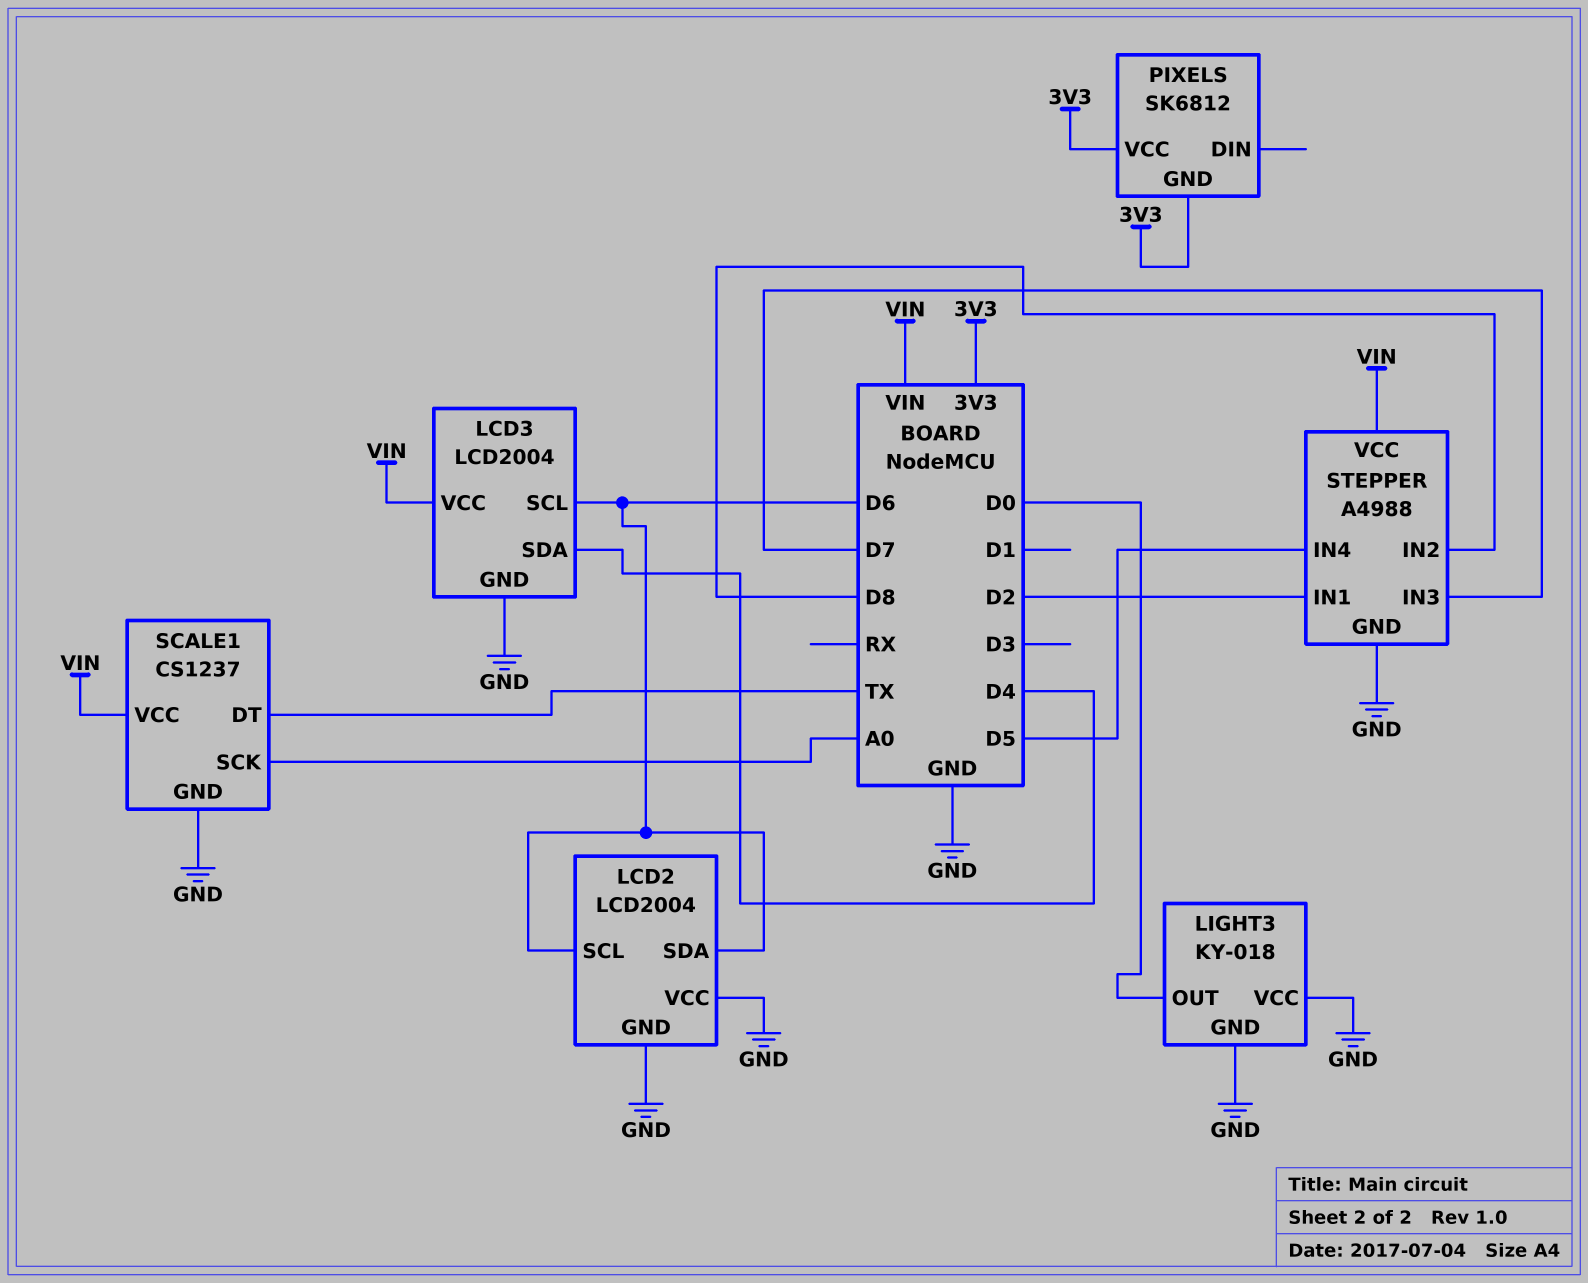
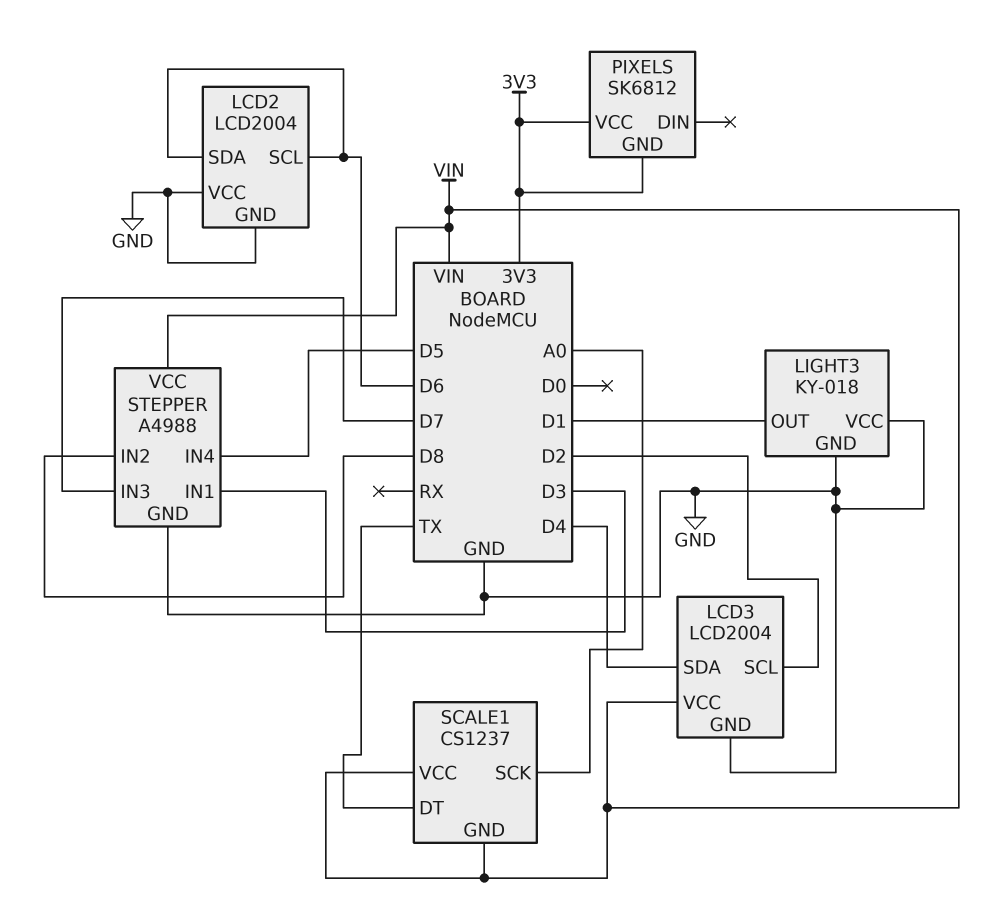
LCD3 pin SCL: D6 -> D2
LIGHT3 pin OUT: D0 -> D1
SCALE1 pin GND: GND -> VIN
STEPPER pin IN1: D2 -> D3

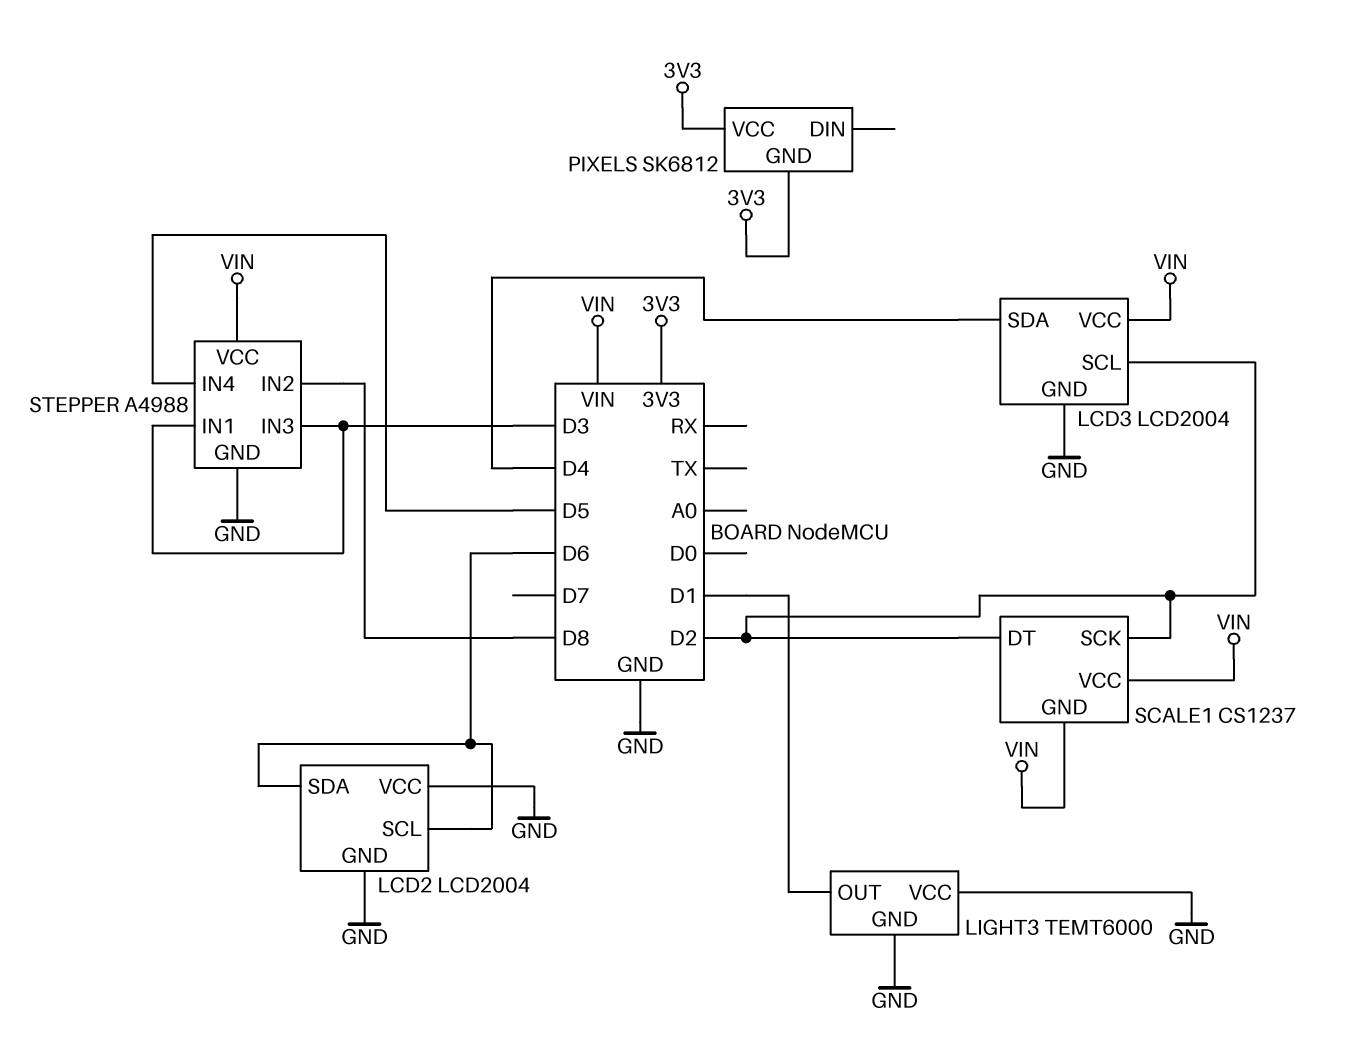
LIGHT3: KY-018 -> TEMT6000
SCALE1 pin DT: TX -> D2
SCALE1 pin SCK: A0 -> D2
STEPPER pin IN3: D7 -> D3

